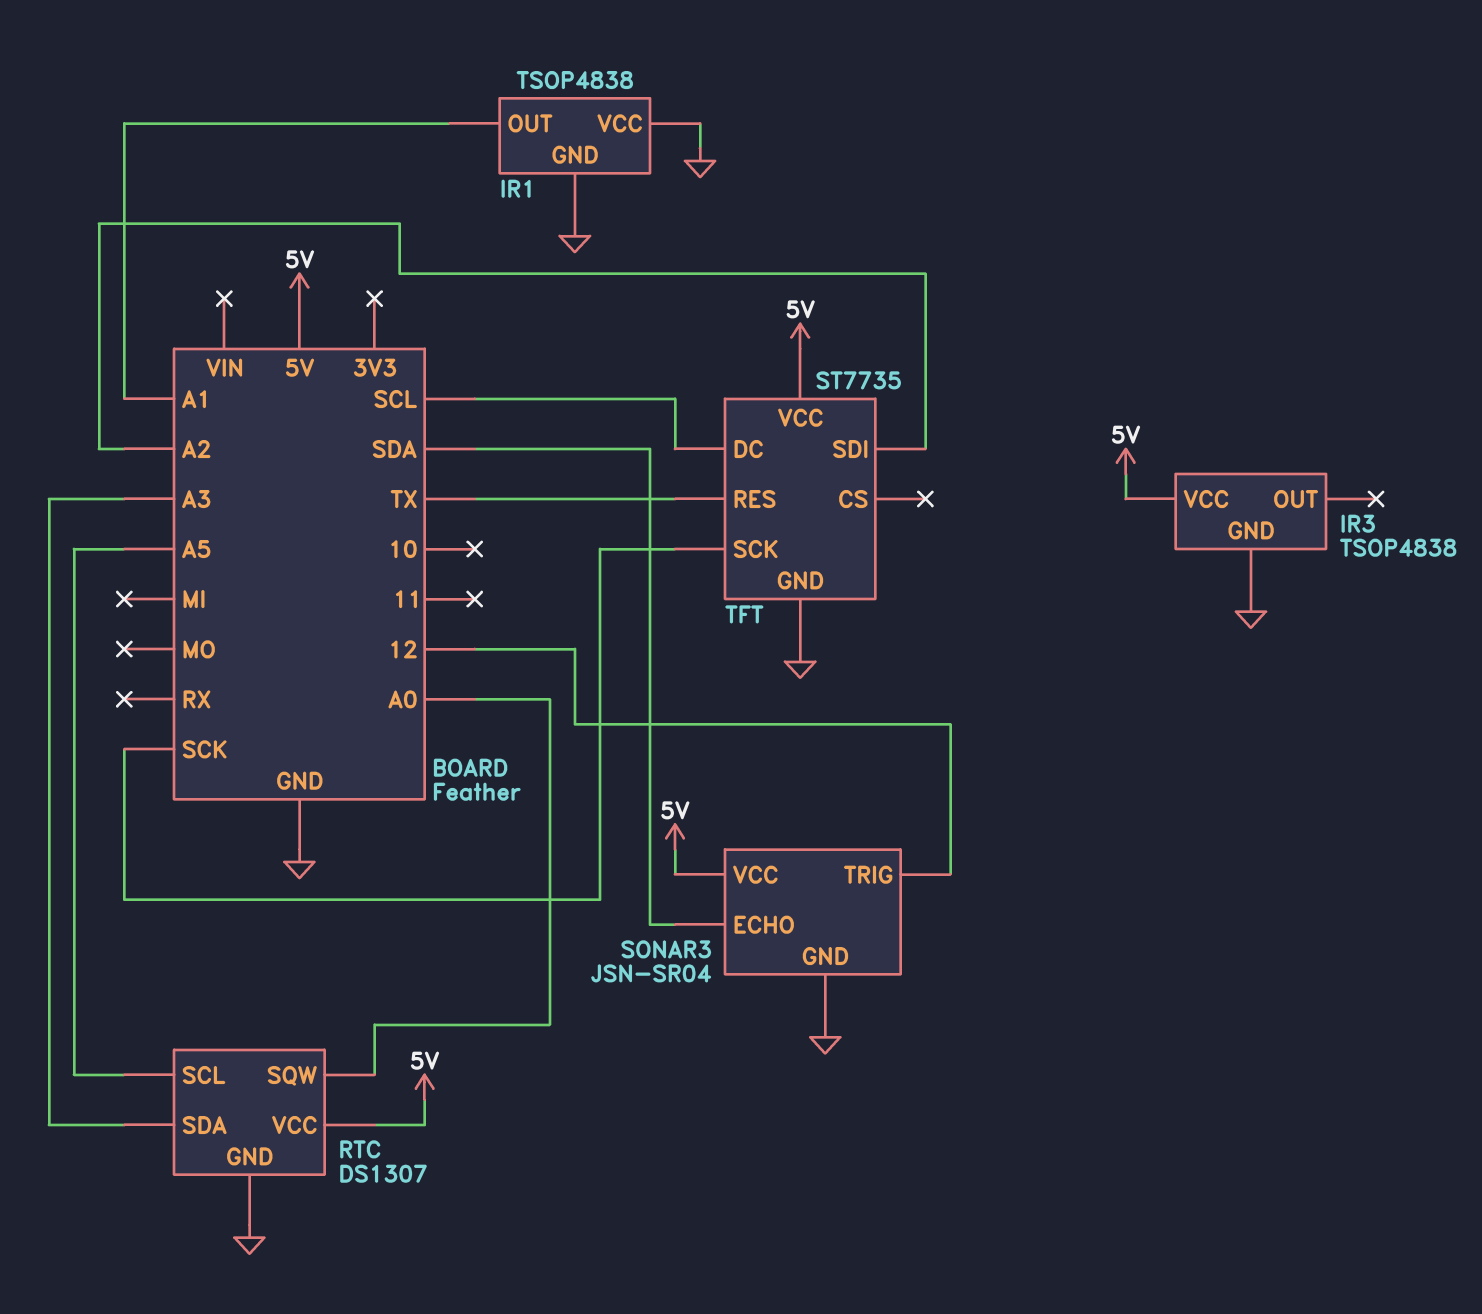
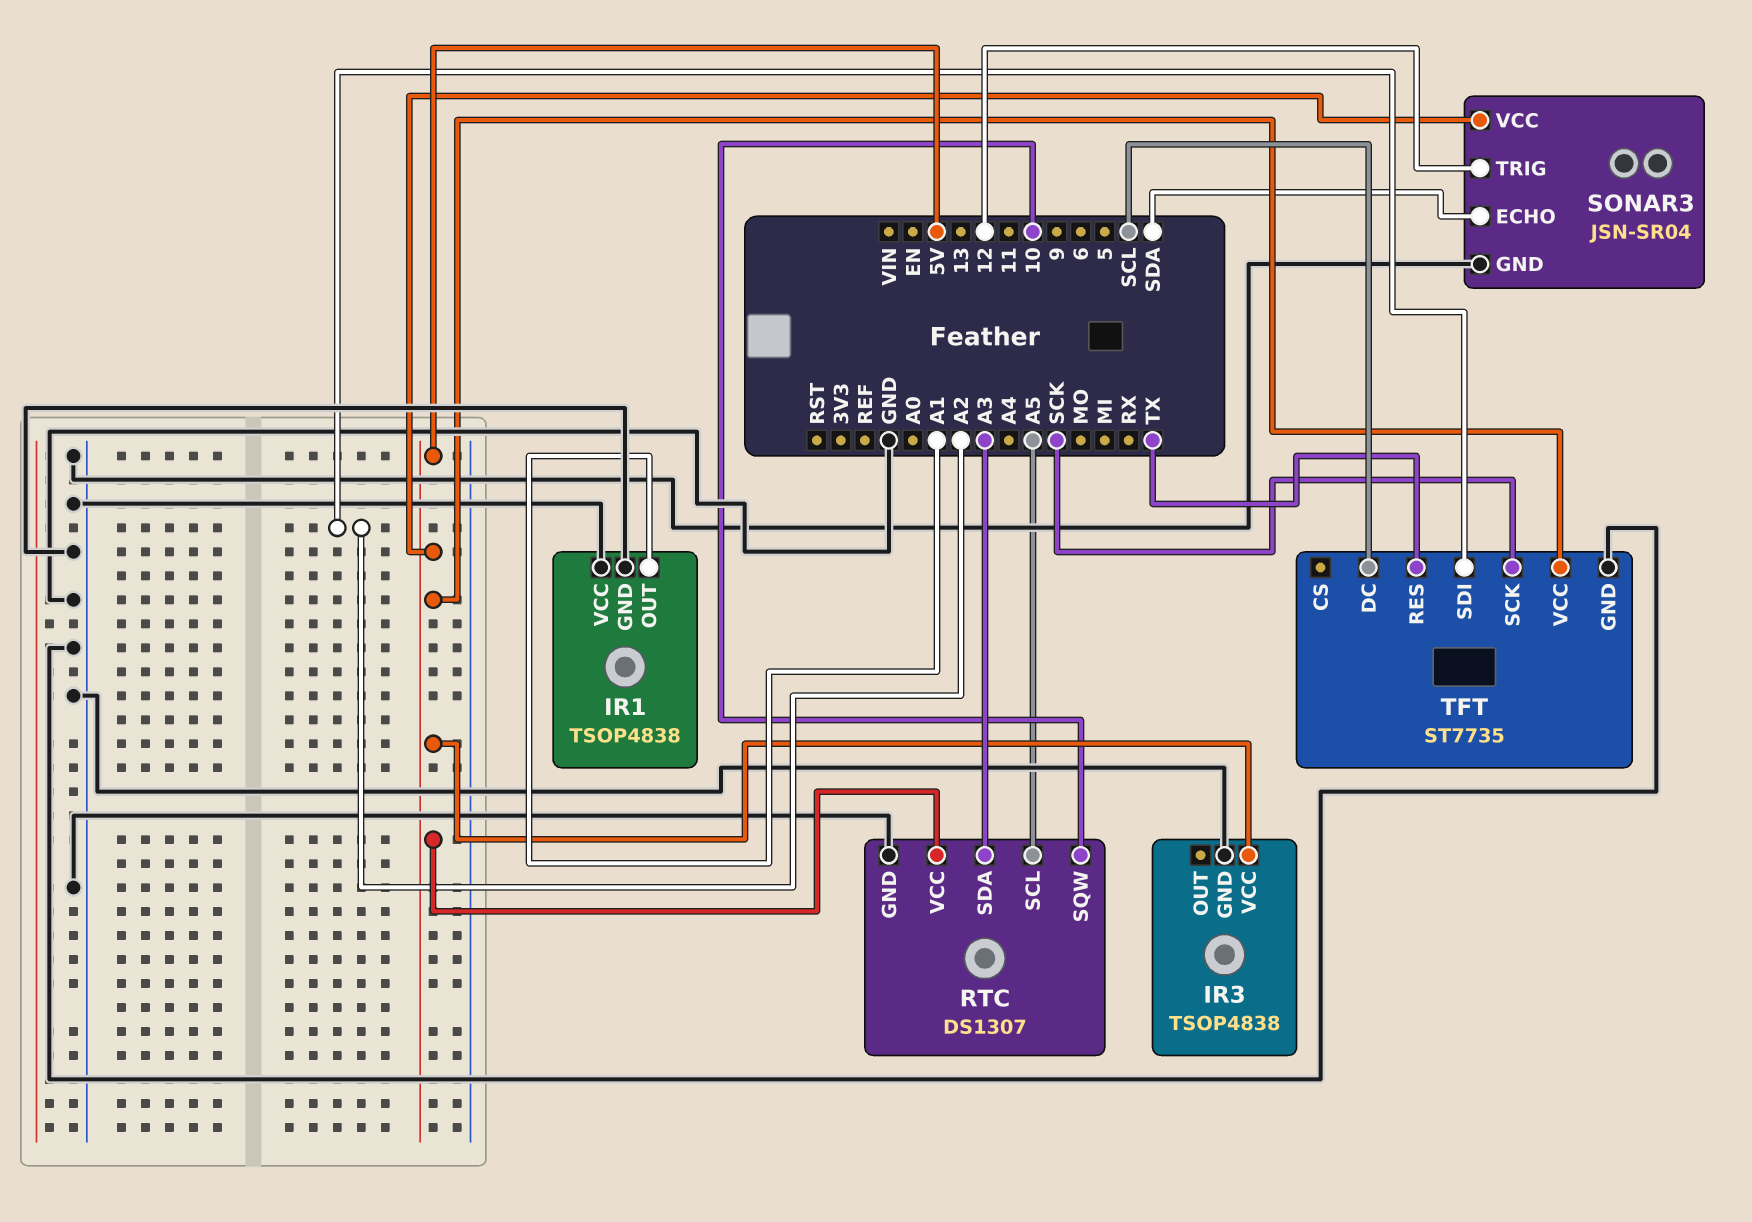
RTC pin SQW: A0 -> 10

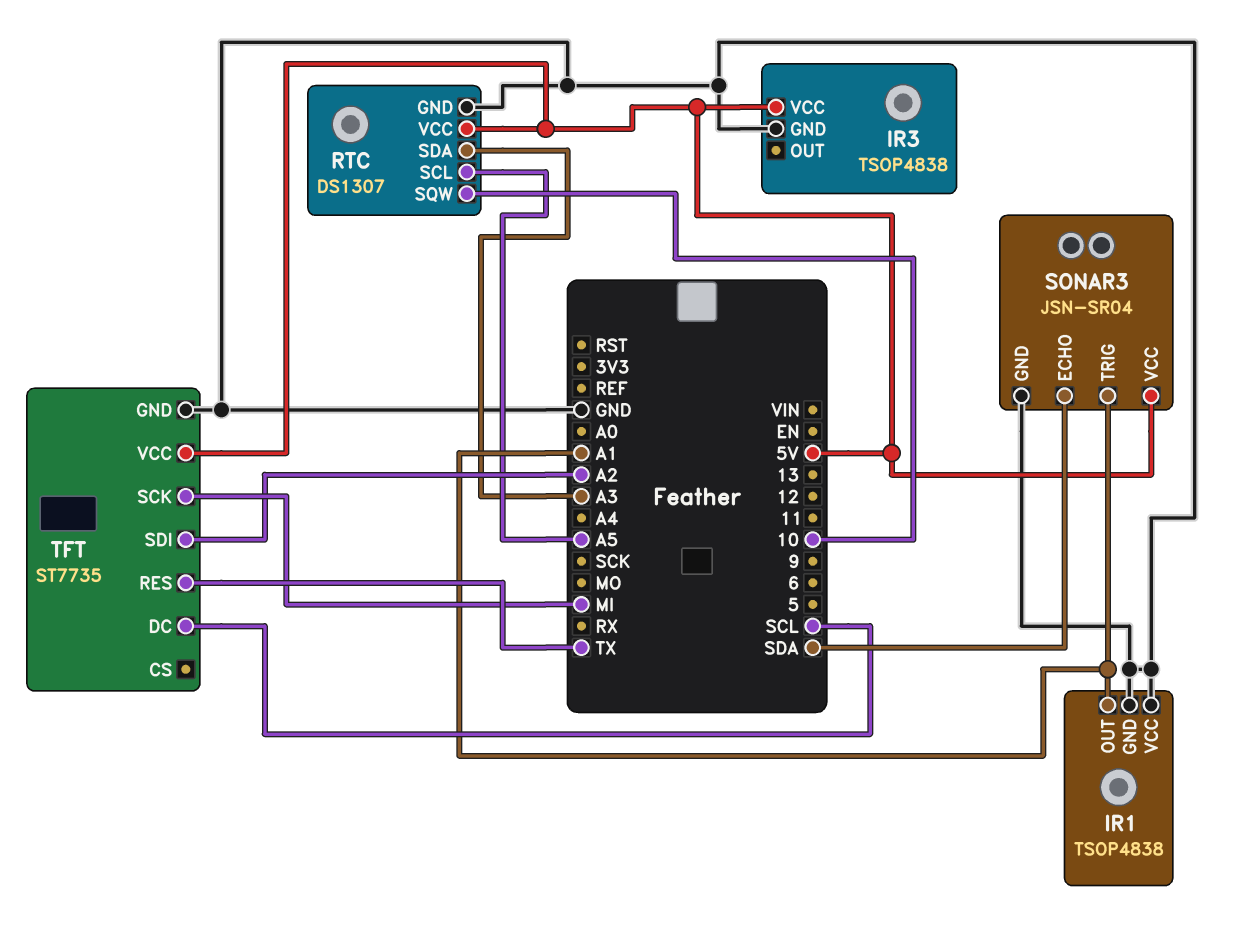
SONAR3 pin TRIG: 12 -> A1
TFT pin SCK: SCK -> MI

